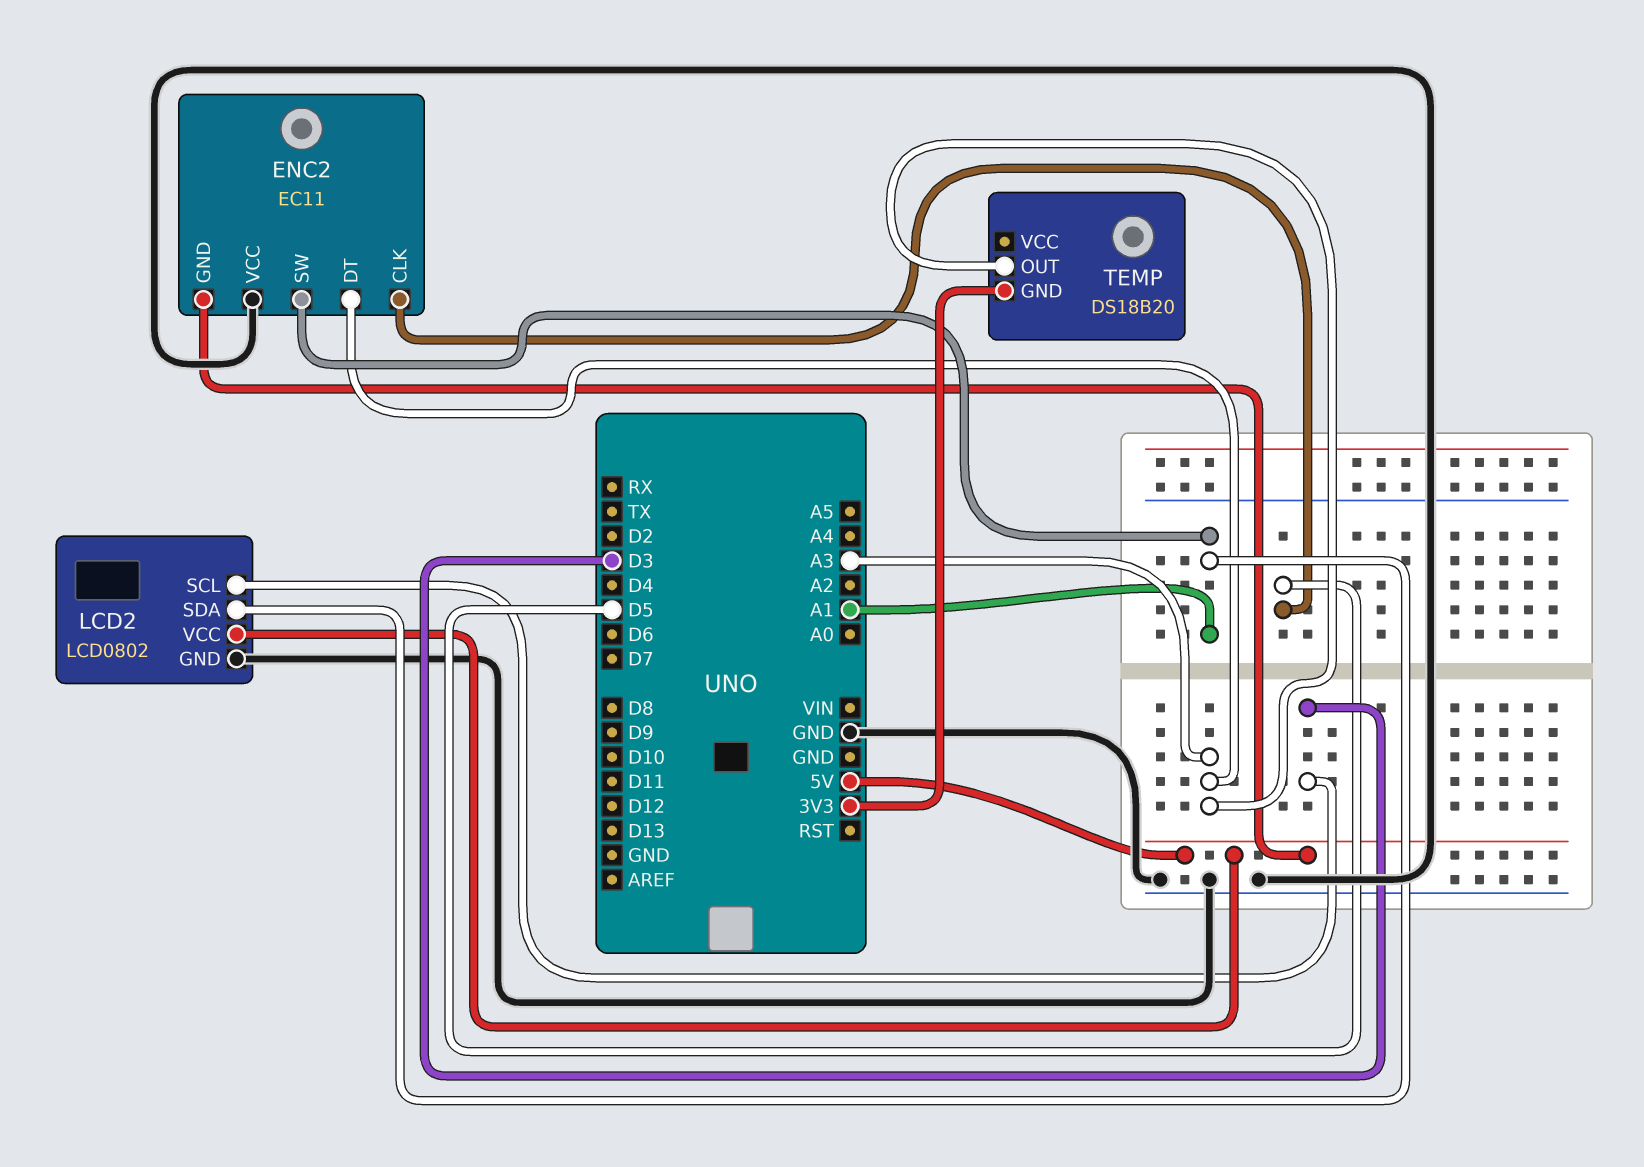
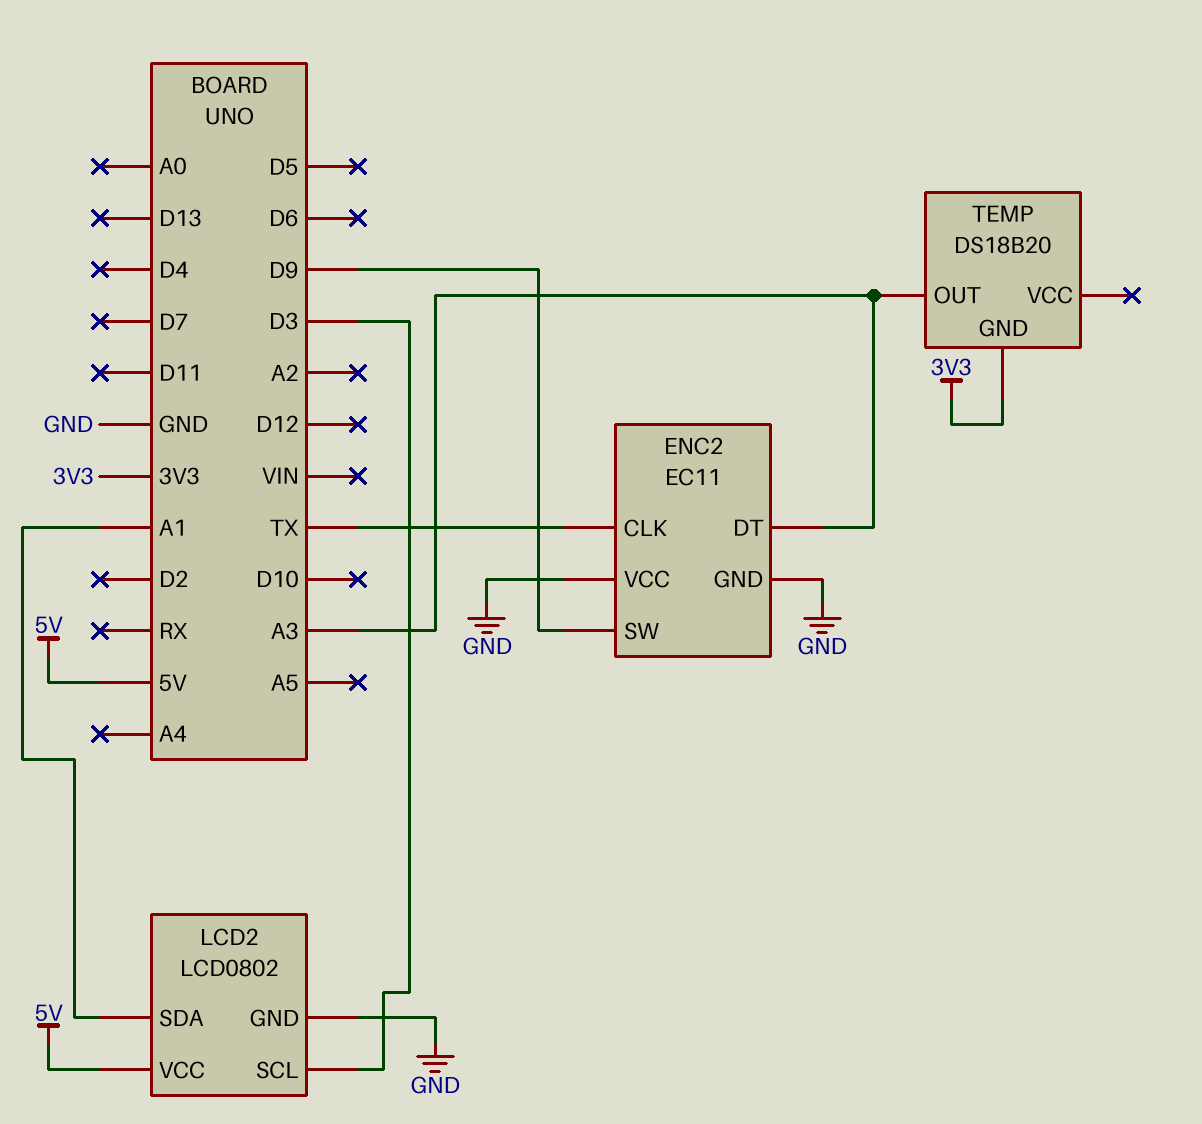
ENC2 pin CLK: D5 -> TX
ENC2 pin GND: 5V -> GND
ENC2 pin SW: A1 -> D9

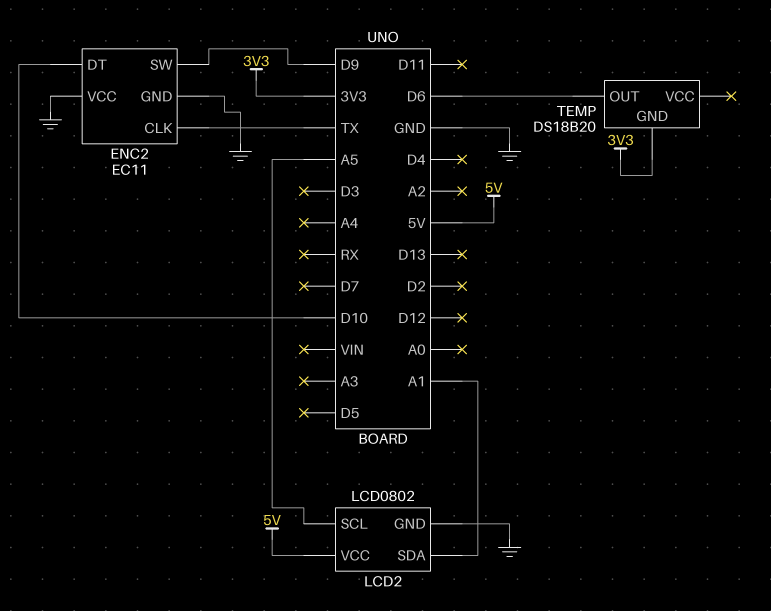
ENC2 pin DT: A3 -> D10
LCD2 pin SCL: D3 -> A5
TEMP pin OUT: A3 -> D6

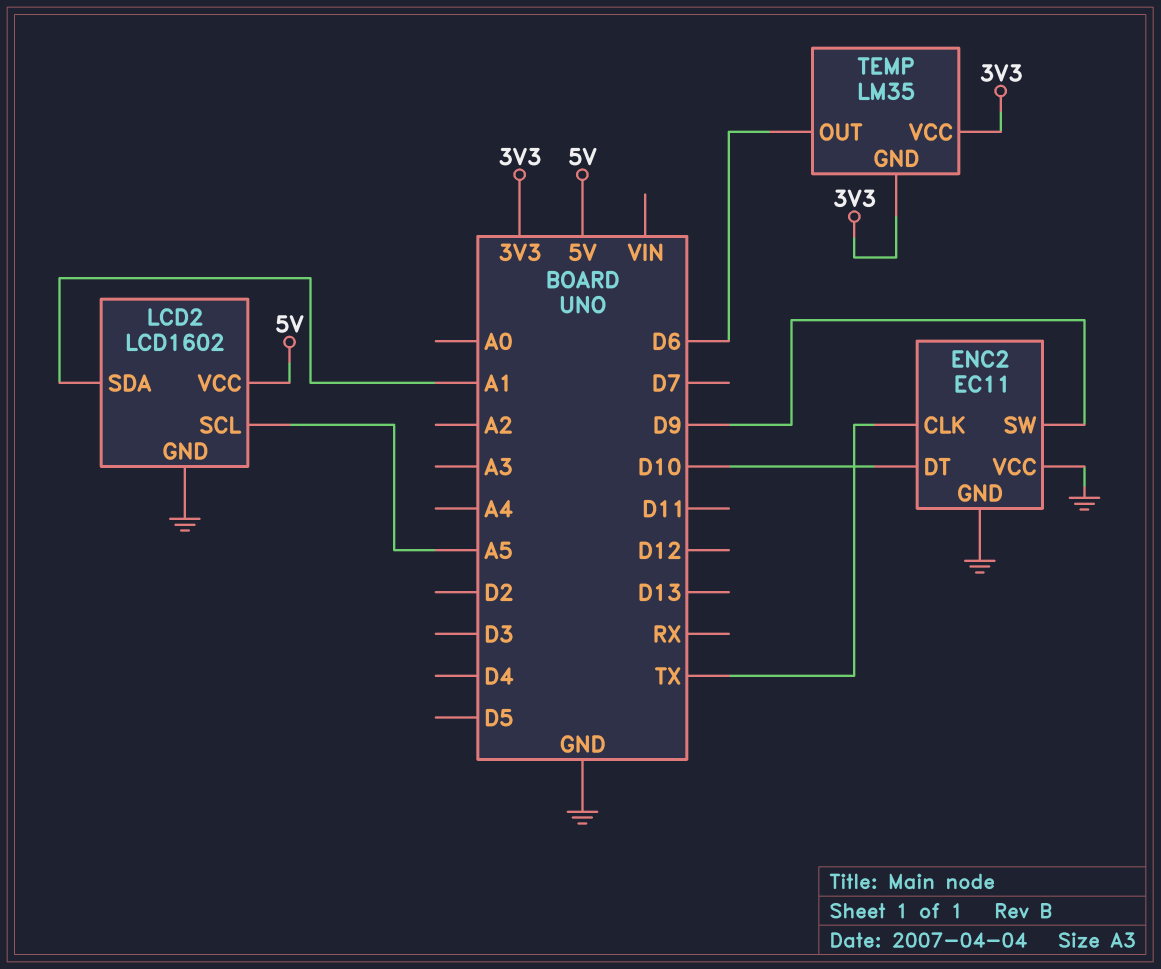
LCD2: LCD0802 -> LCD1602
TEMP: DS18B20 -> LM35
TEMP pin VCC: none -> 3V3

